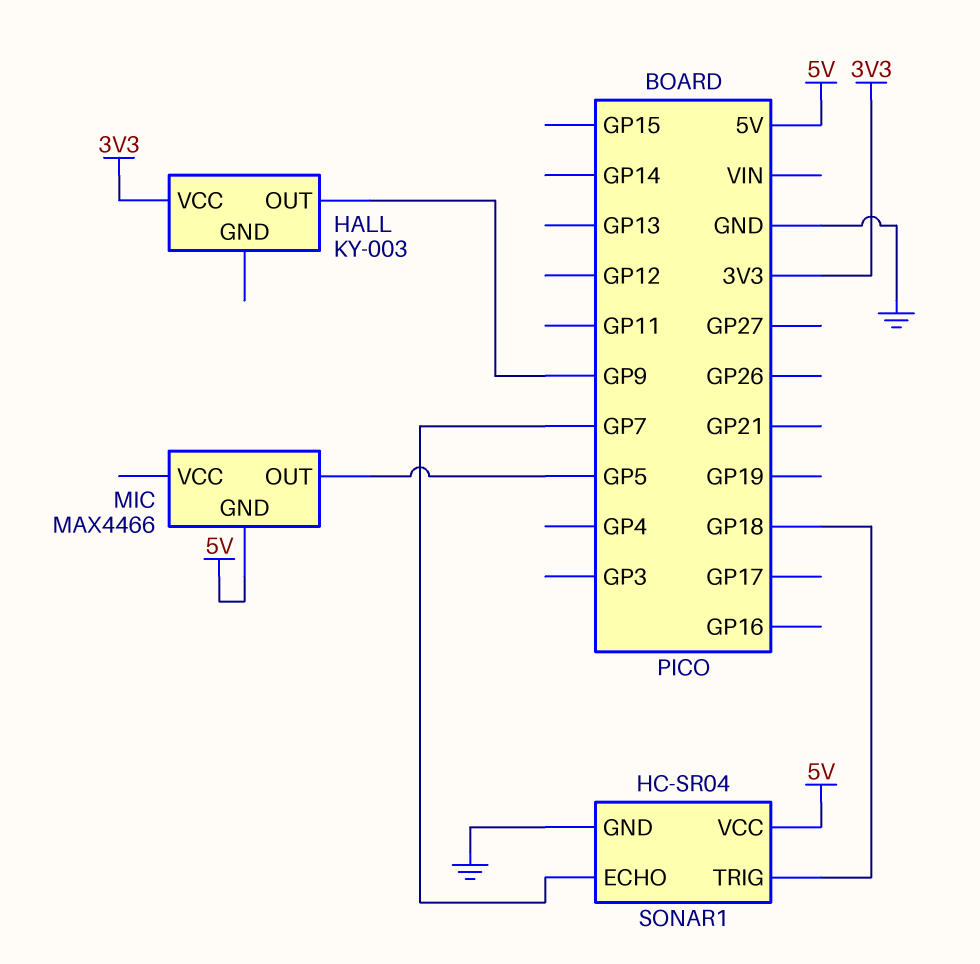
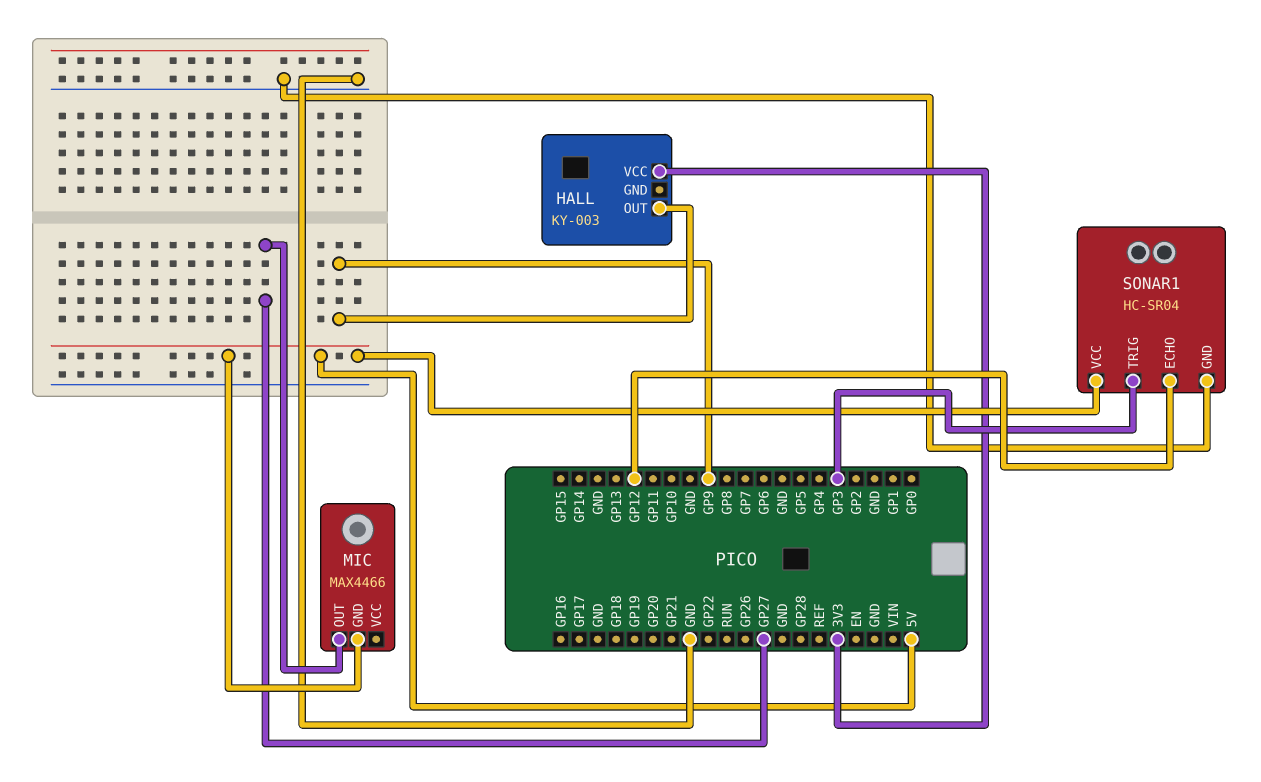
MIC pin OUT: GP5 -> GP27
SONAR1 pin ECHO: GP7 -> GP12
SONAR1 pin TRIG: GP18 -> GP3

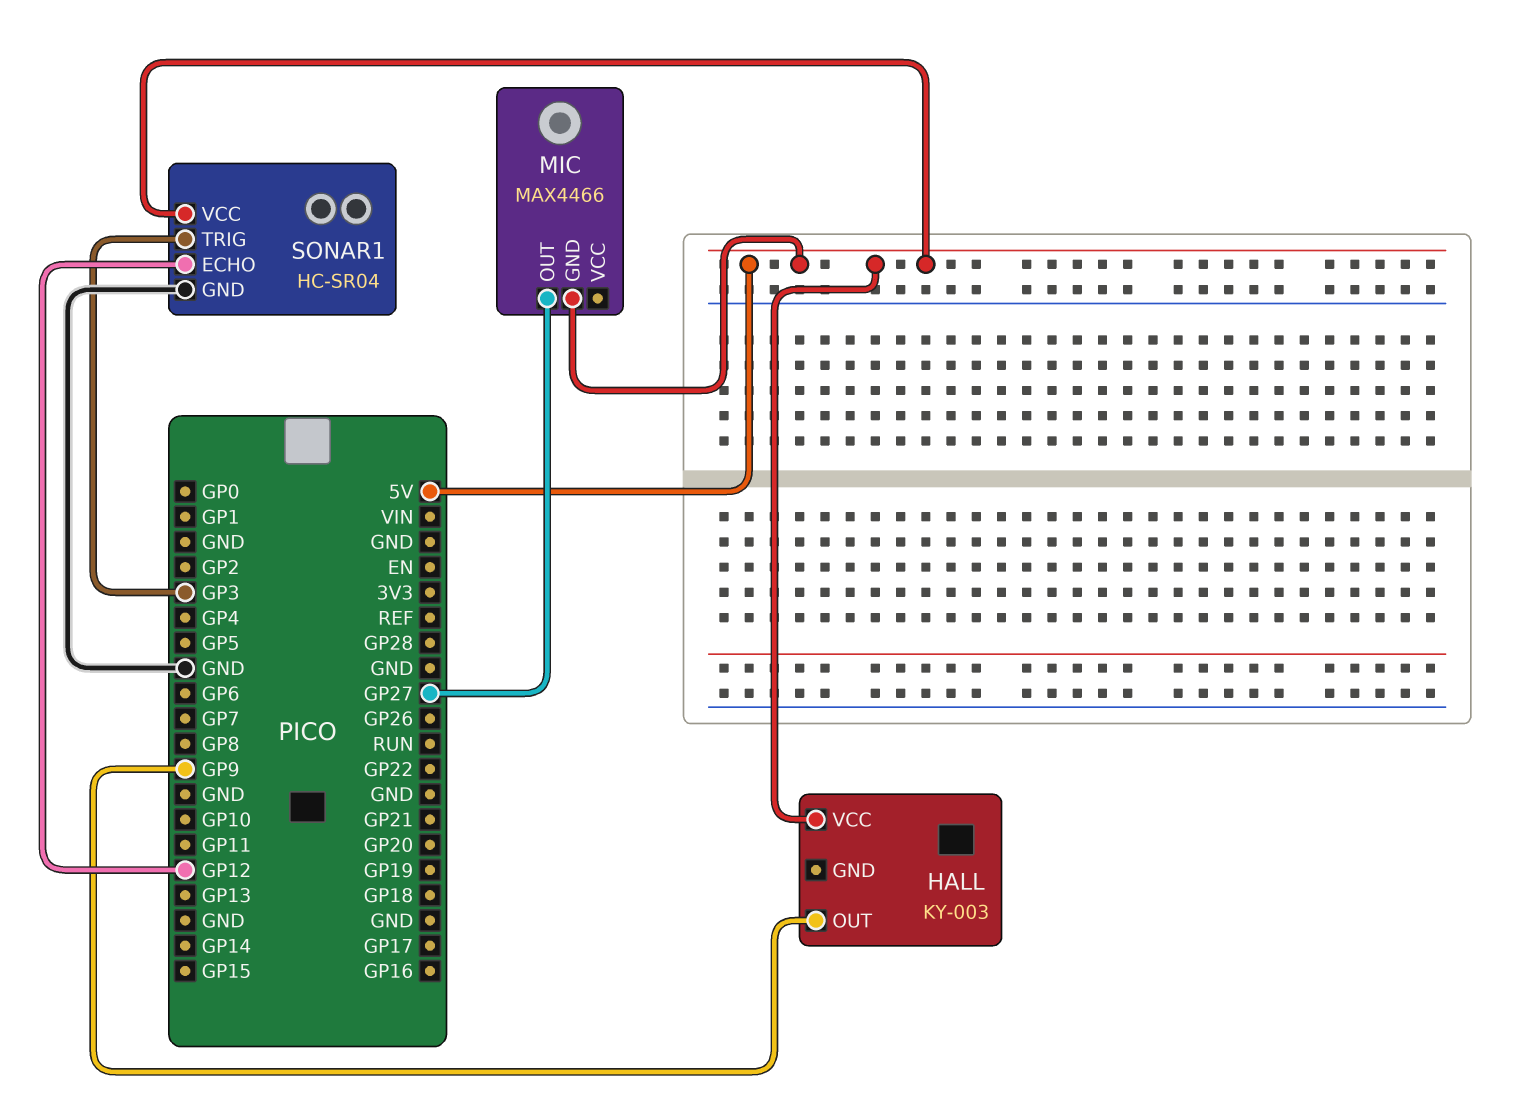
HALL pin VCC: 3V3 -> 5V

